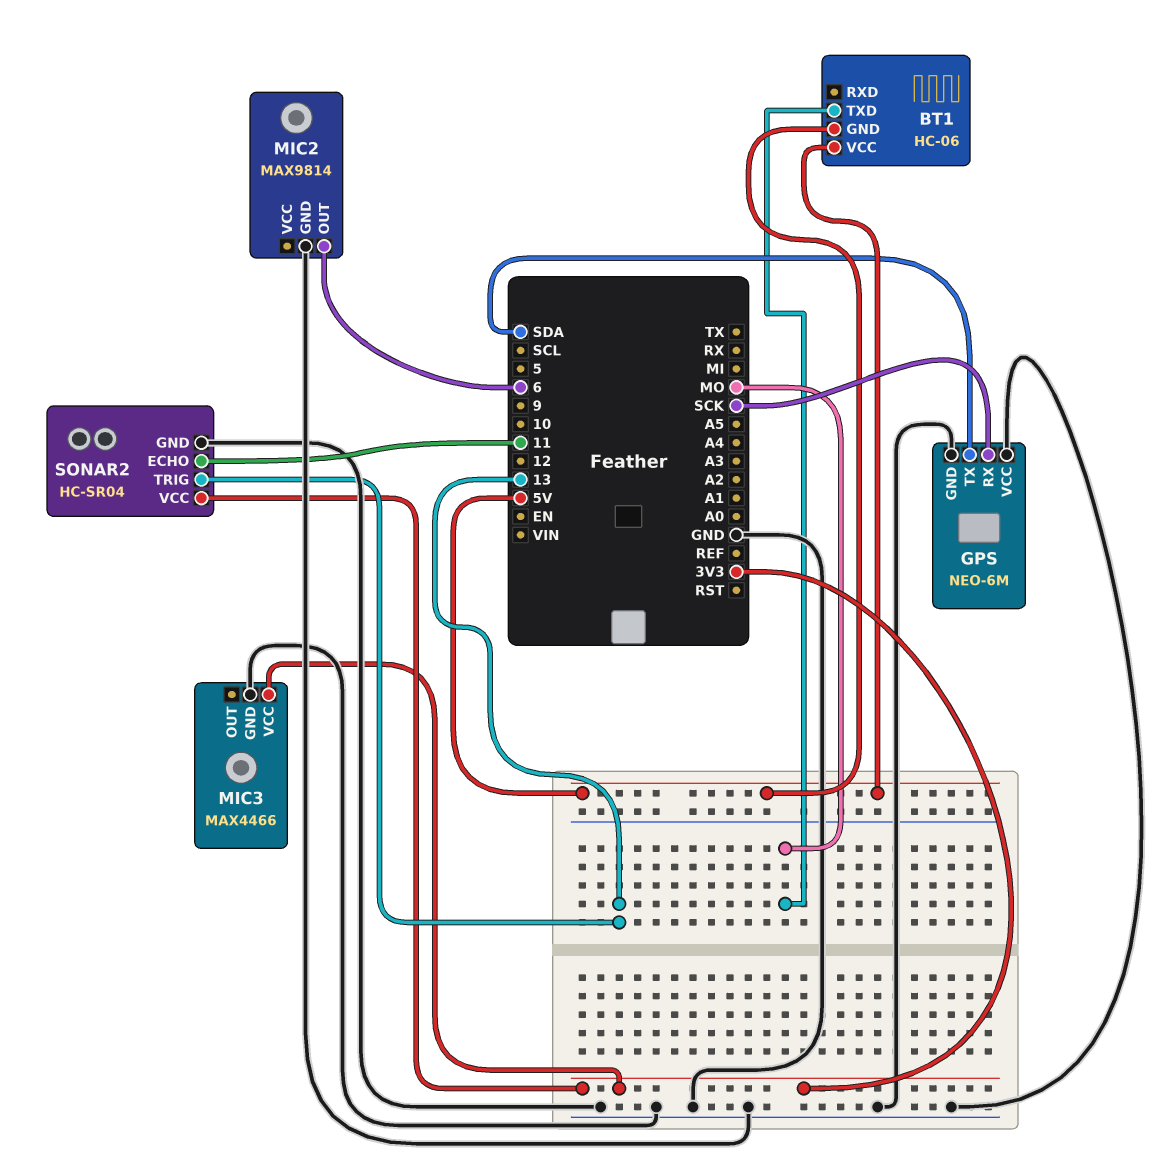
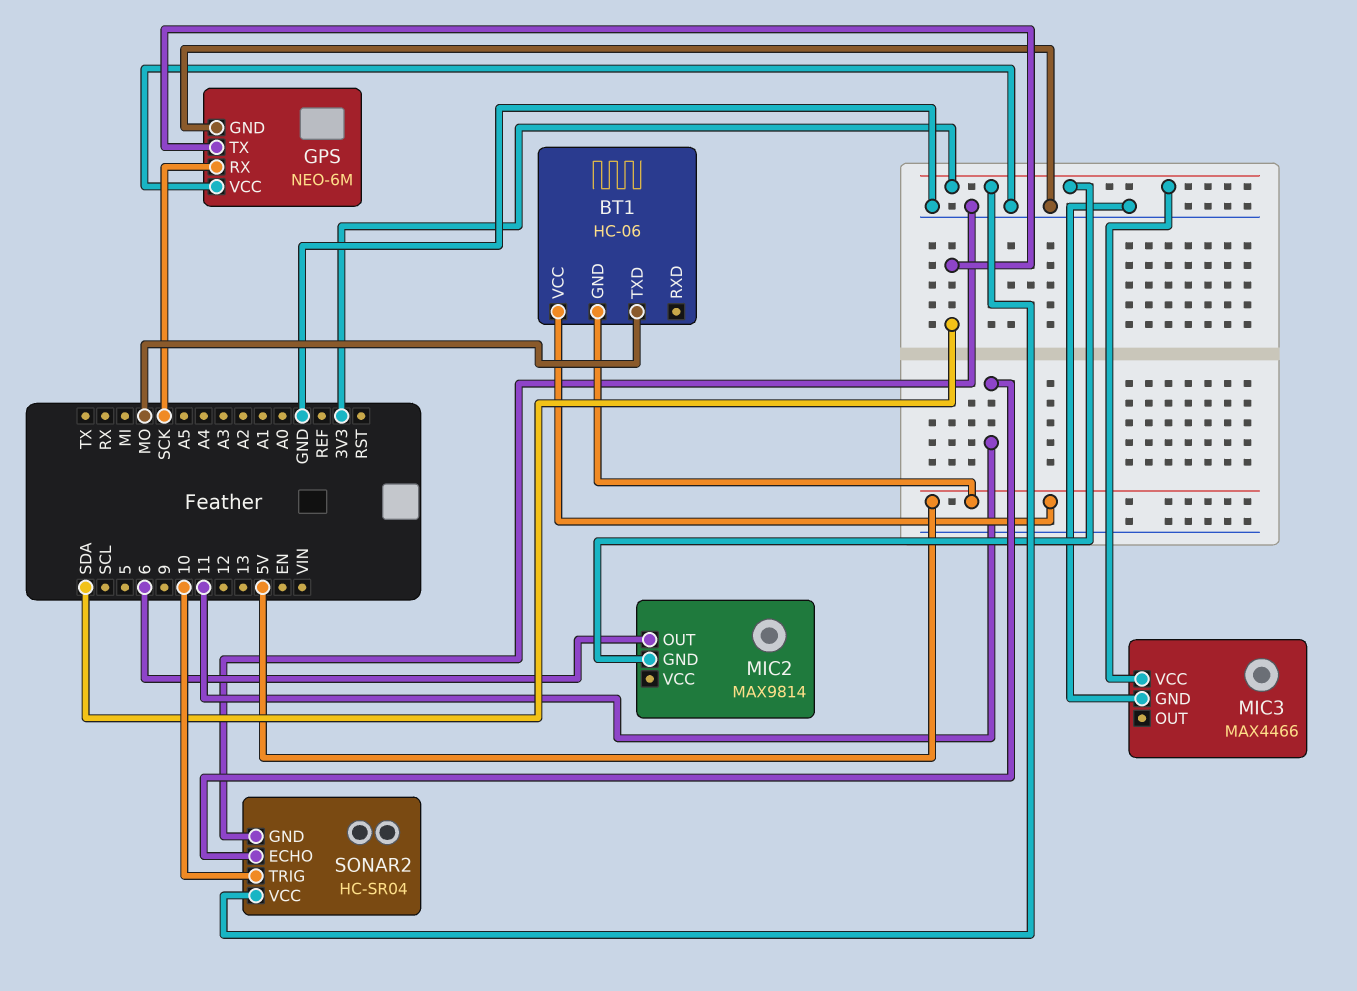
MIC2 pin GND: GND -> 3V3
SONAR2 pin TRIG: 13 -> 10

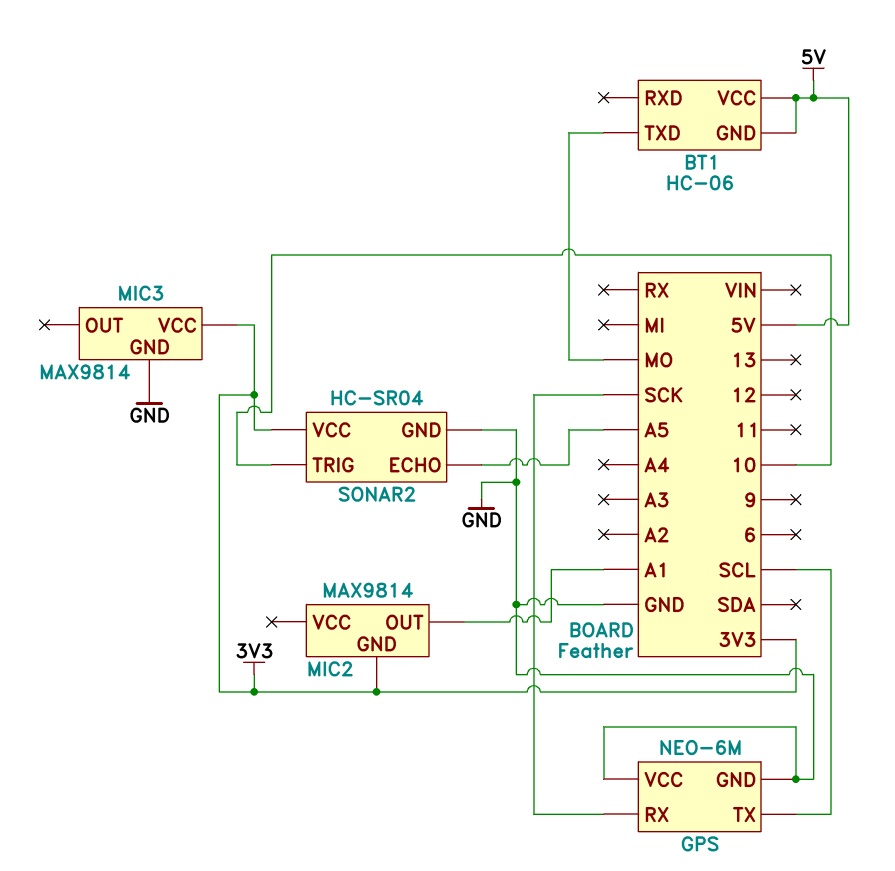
GPS pin TX: SDA -> SCL
MIC2 pin OUT: 6 -> A1
MIC3: MAX4466 -> MAX9814
SONAR2 pin ECHO: 11 -> A5

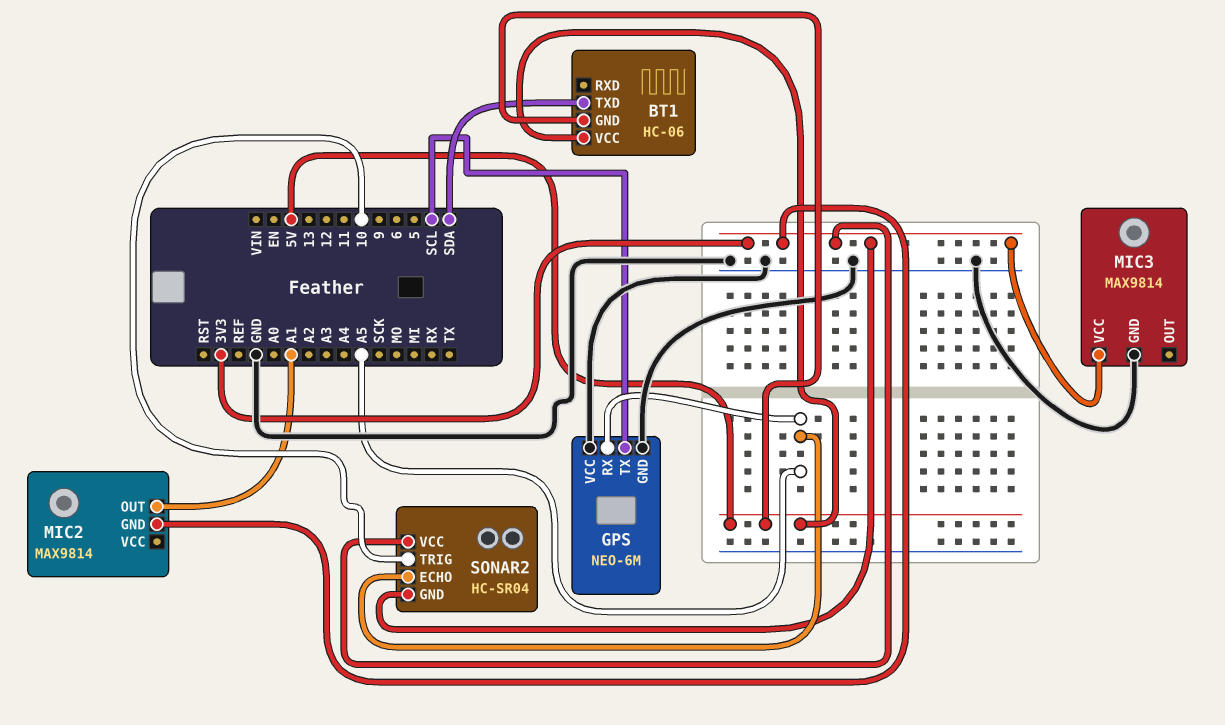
BT1 pin TXD: MO -> SDA
GPS pin RX: SCK -> A5
SONAR2 pin GND: GND -> 3V3

